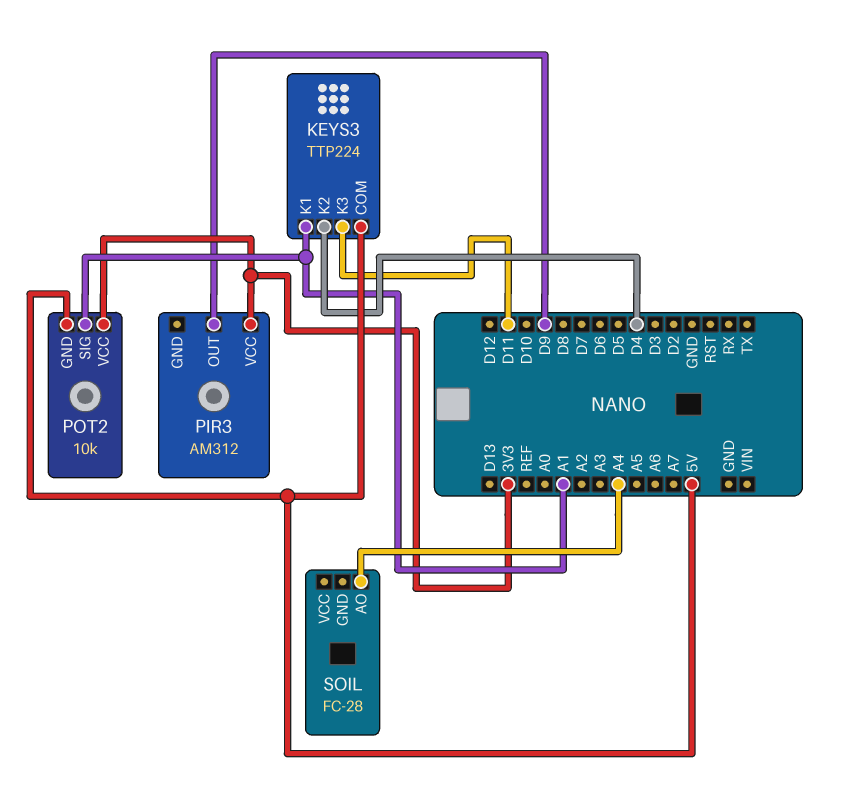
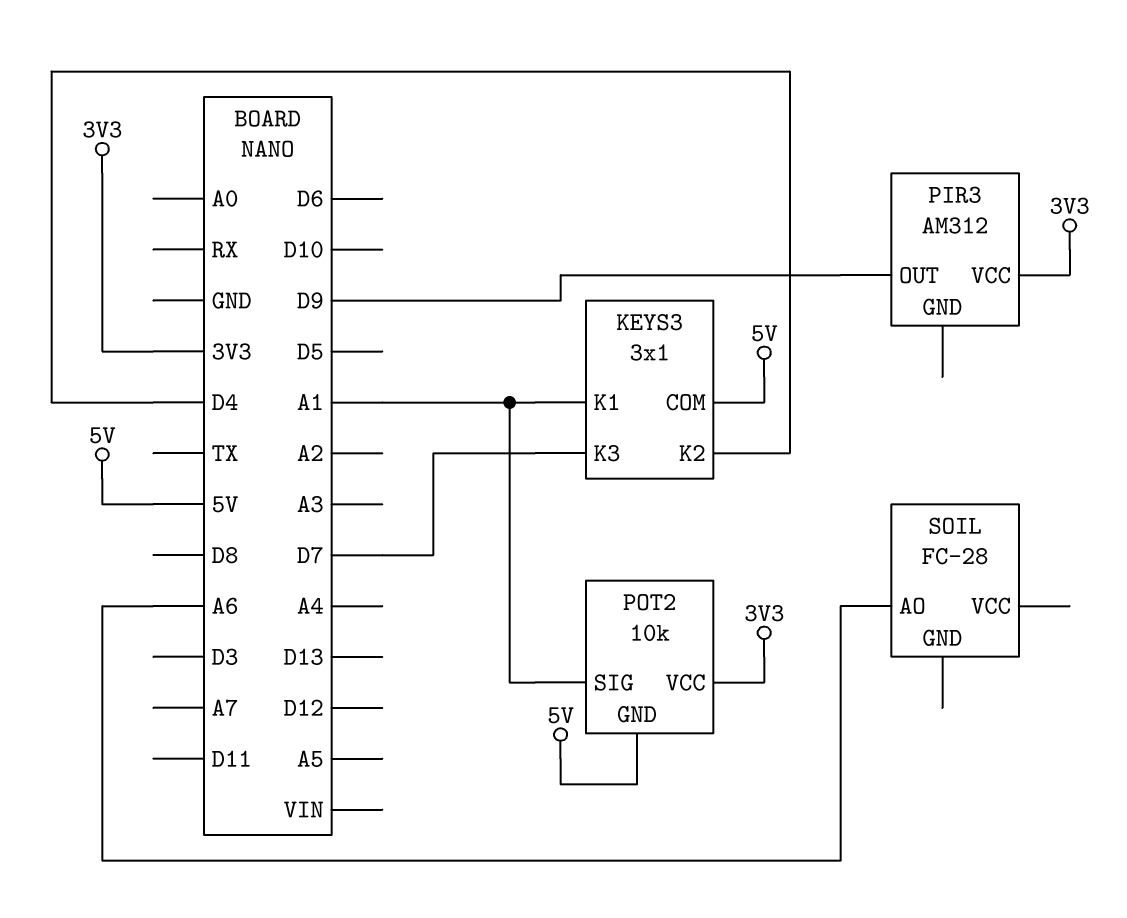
KEYS3: TTP224 -> 3x1
KEYS3 pin K3: D11 -> D7
SOIL pin AO: A4 -> A6

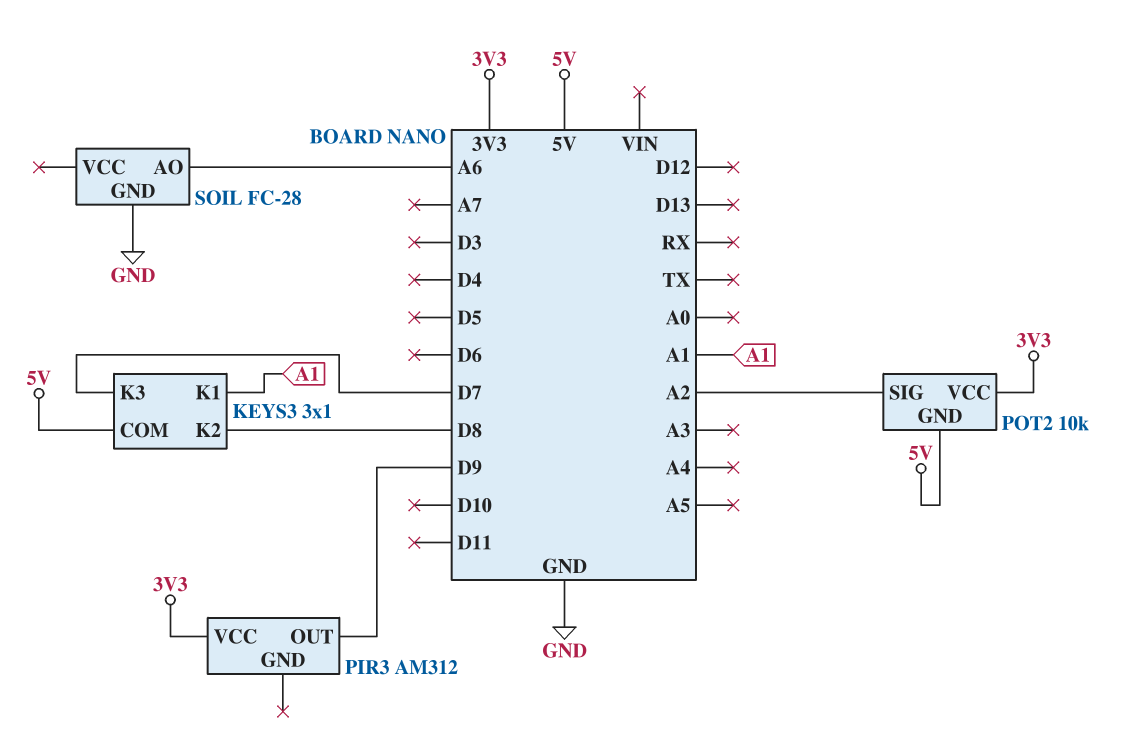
KEYS3 pin K2: D4 -> D8
POT2 pin SIG: A1 -> A2
SOIL pin GND: none -> GND

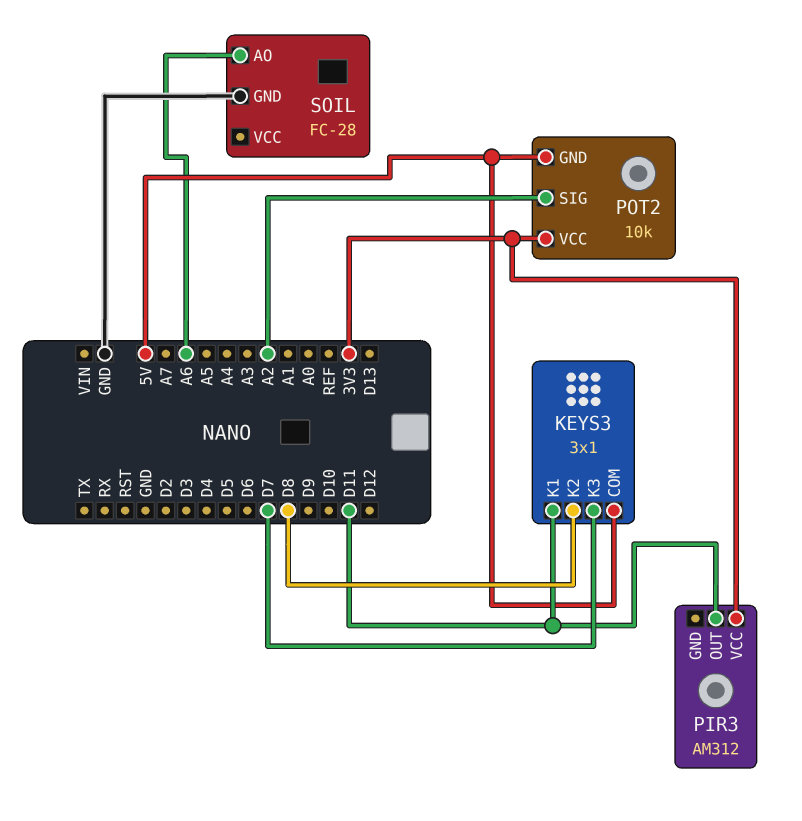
KEYS3 pin K1: A1 -> D11
PIR3 pin OUT: D9 -> D11

